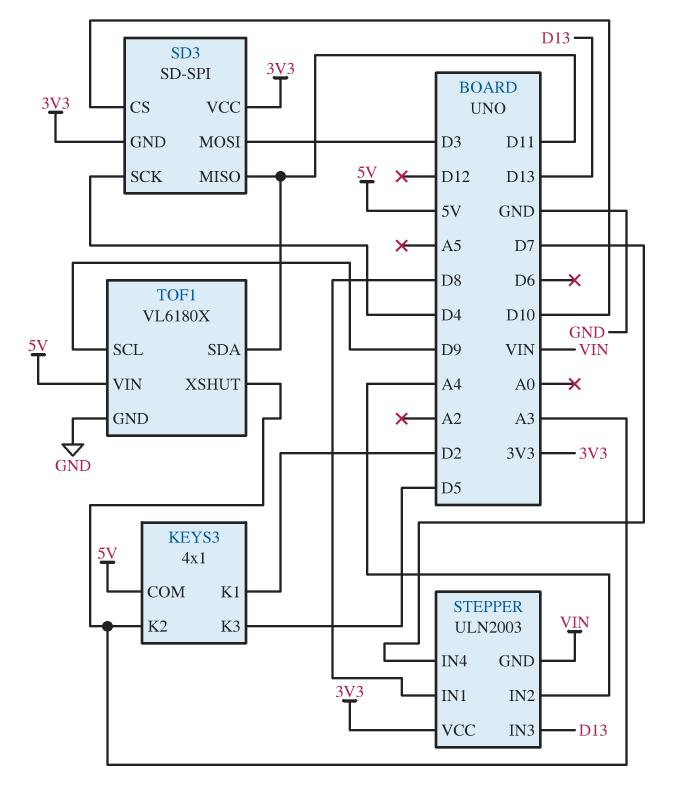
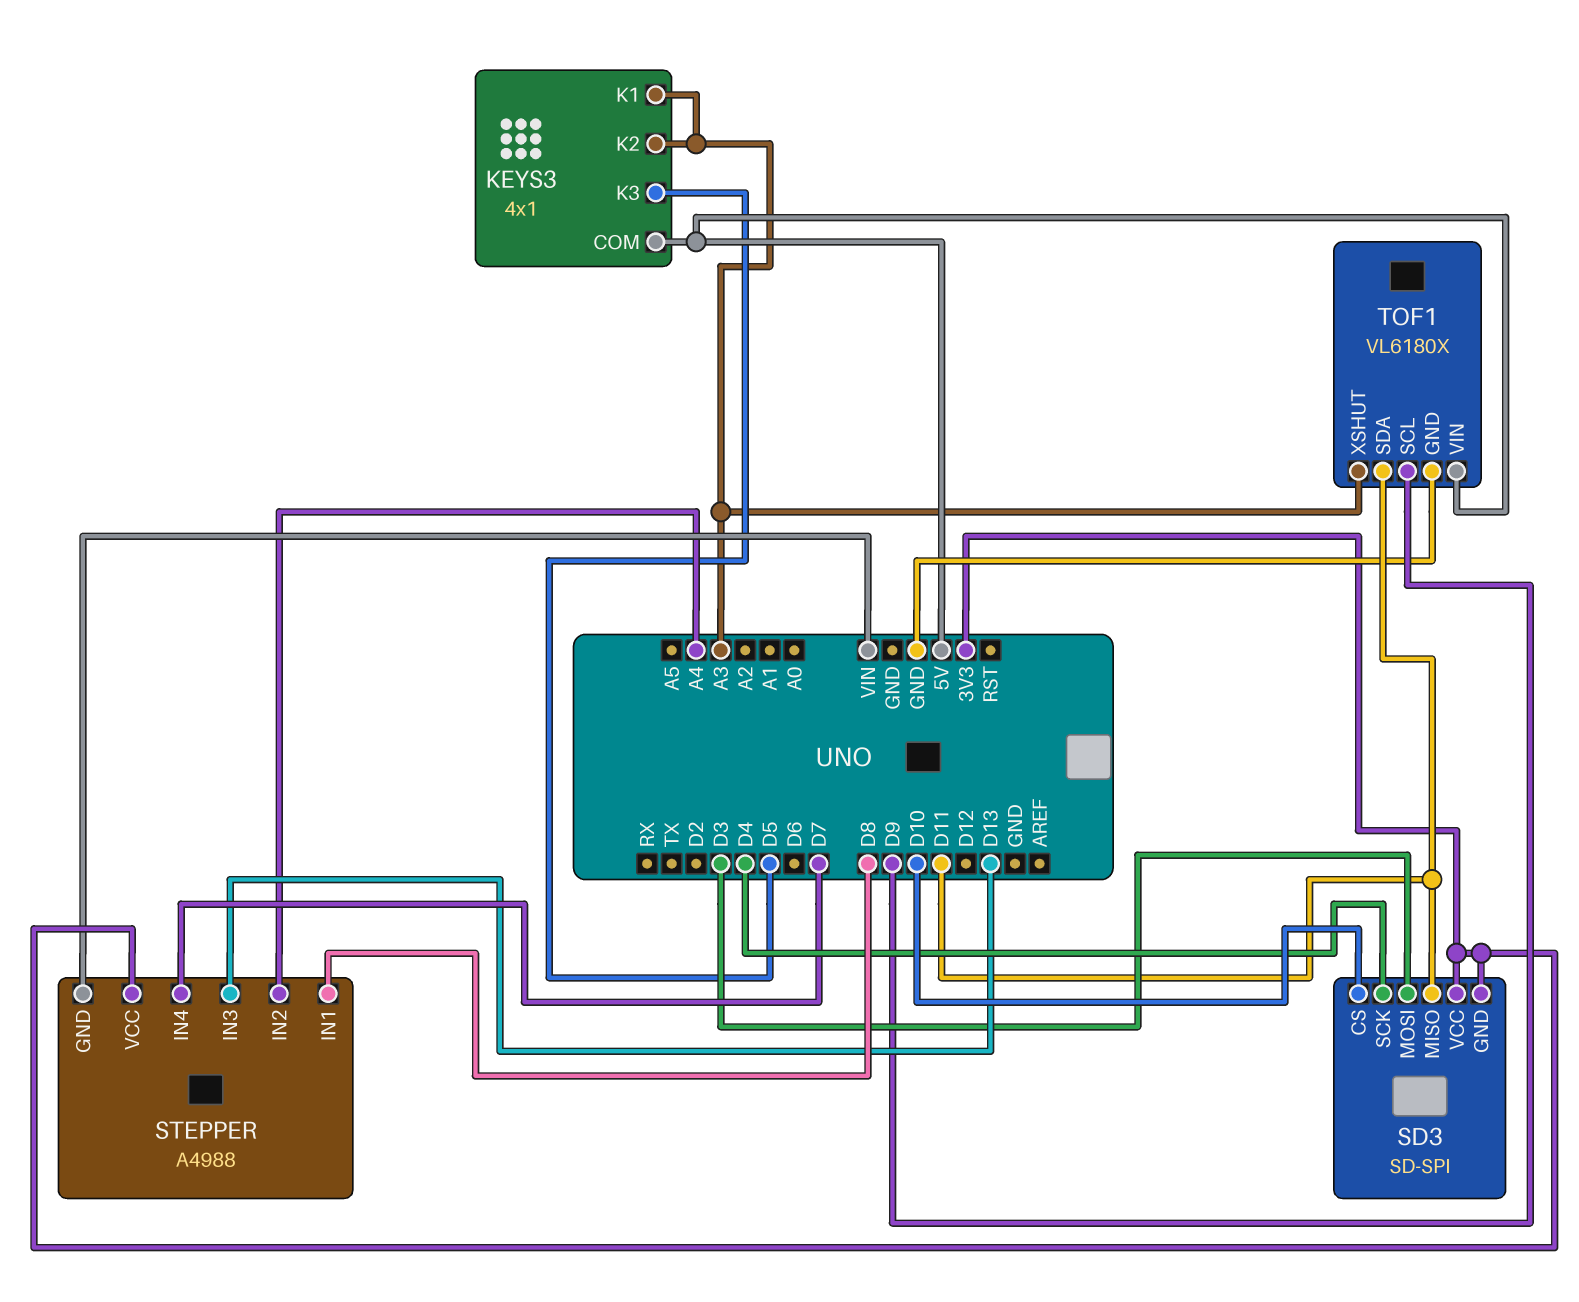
KEYS3 pin K1: D2 -> A3
STEPPER: ULN2003 -> A4988

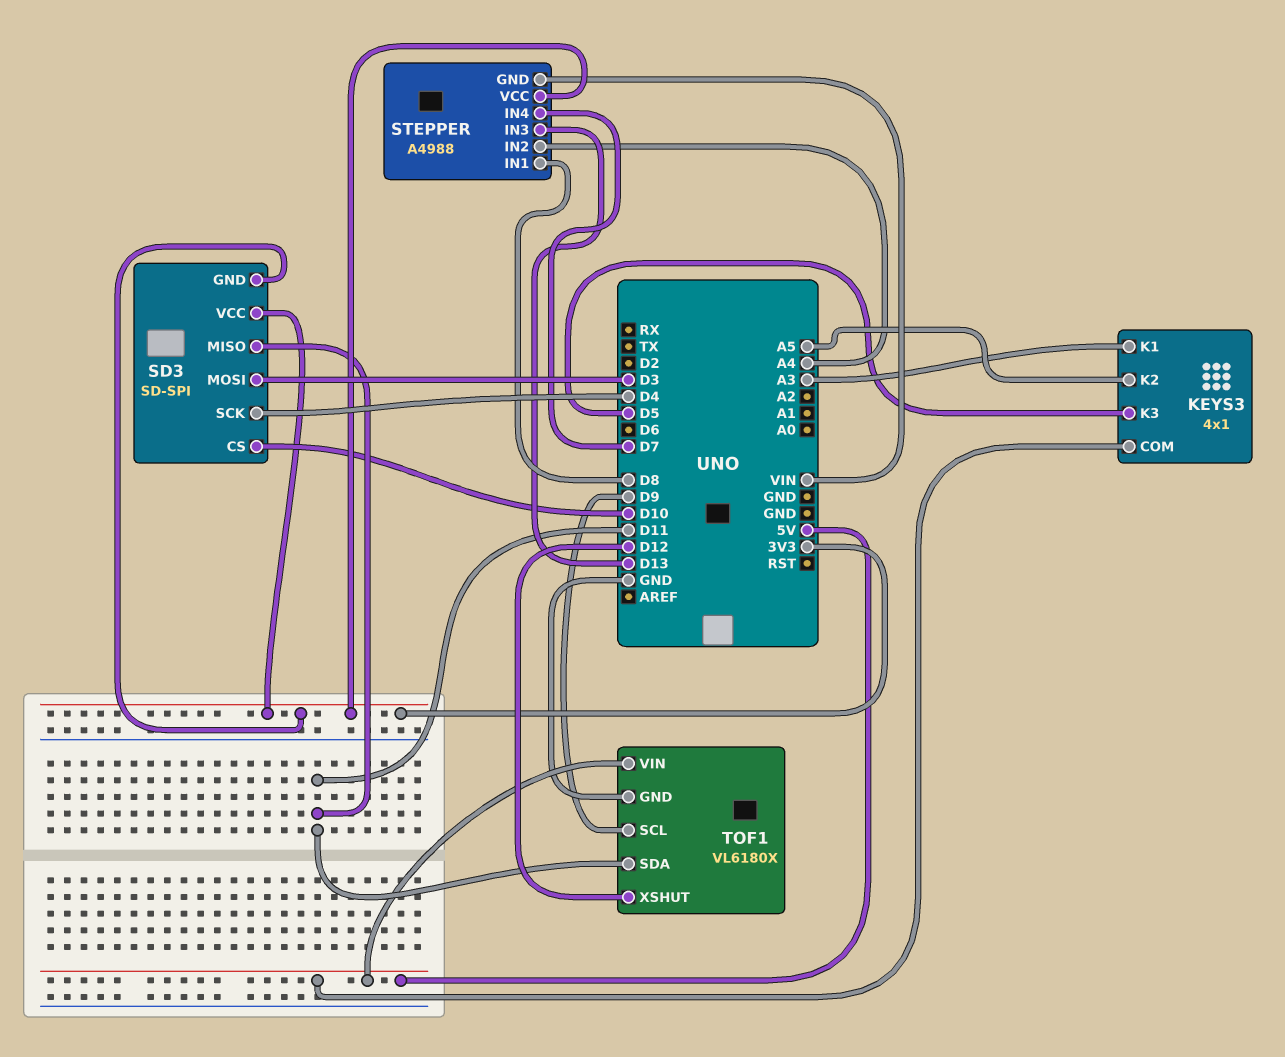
KEYS3 pin K2: A3 -> A5
TOF1 pin XSHUT: A3 -> D12

